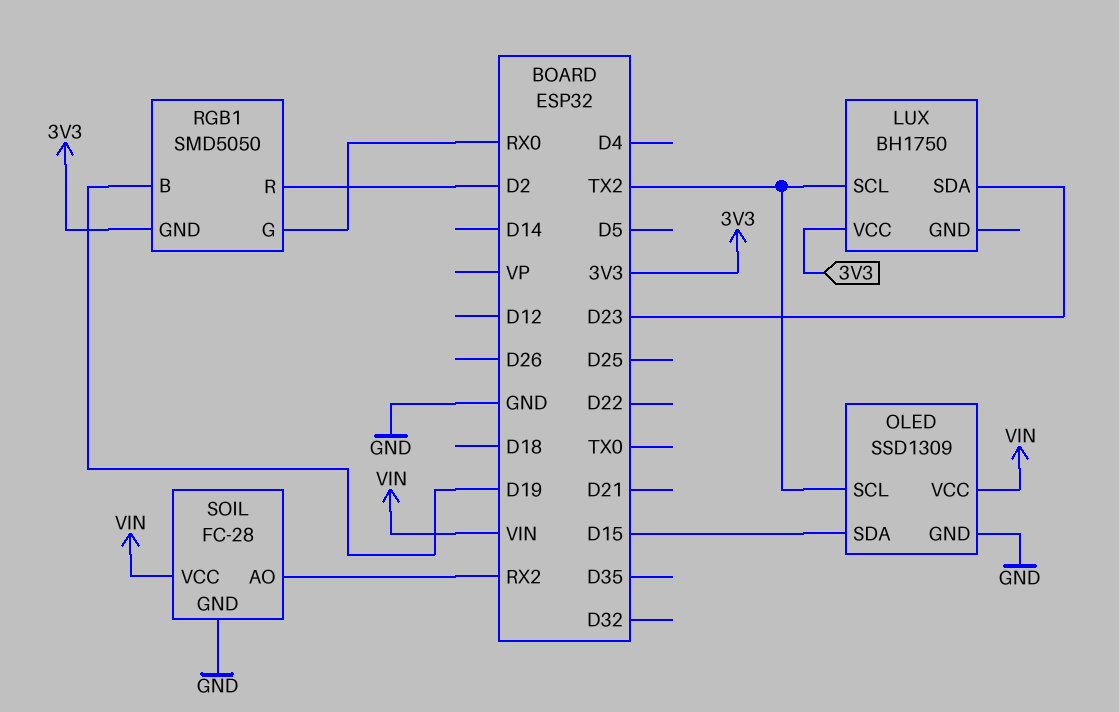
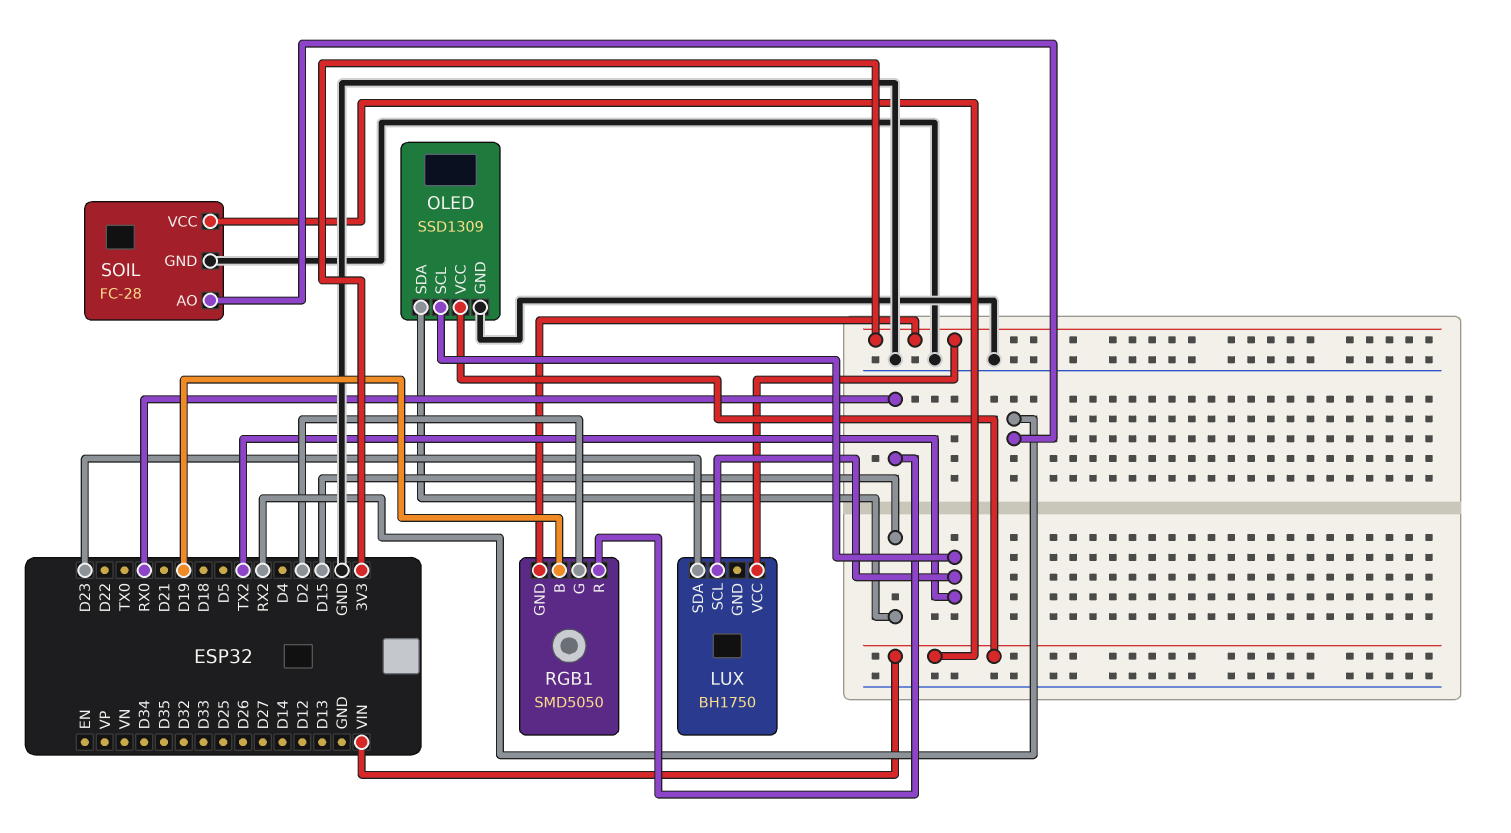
RGB1 pin G: RX0 -> D2
RGB1 pin R: D2 -> RX0

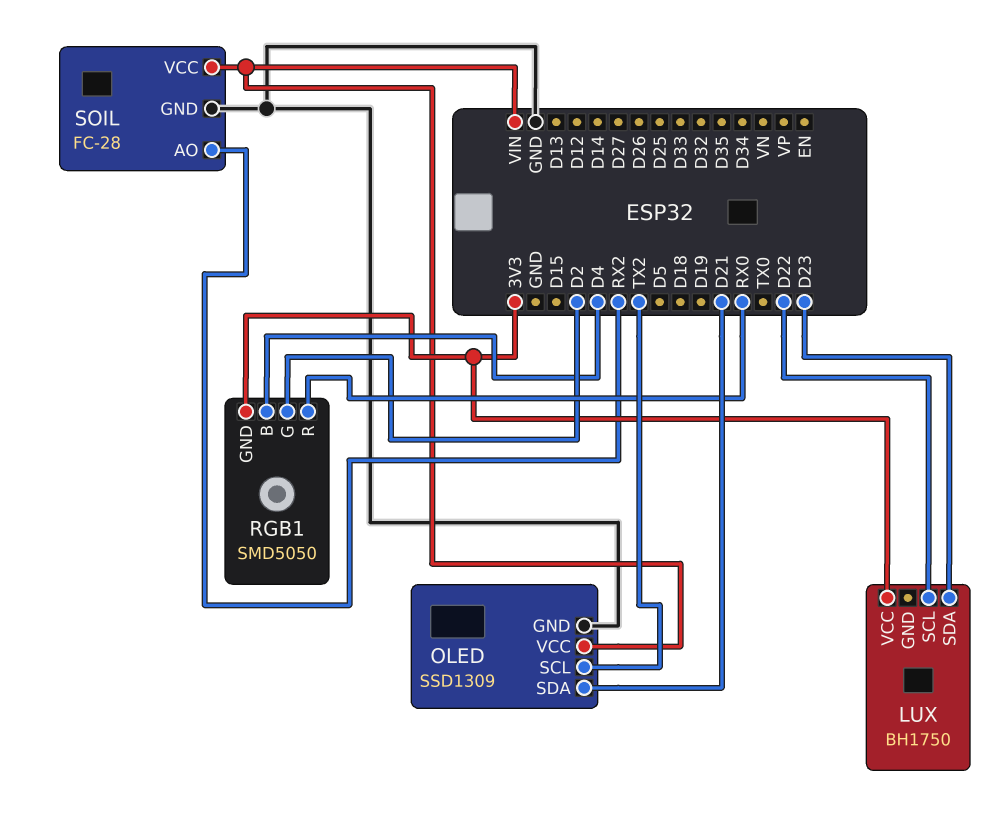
LUX pin SCL: TX2 -> D22
OLED pin SDA: D15 -> D21
RGB1 pin B: D19 -> D4

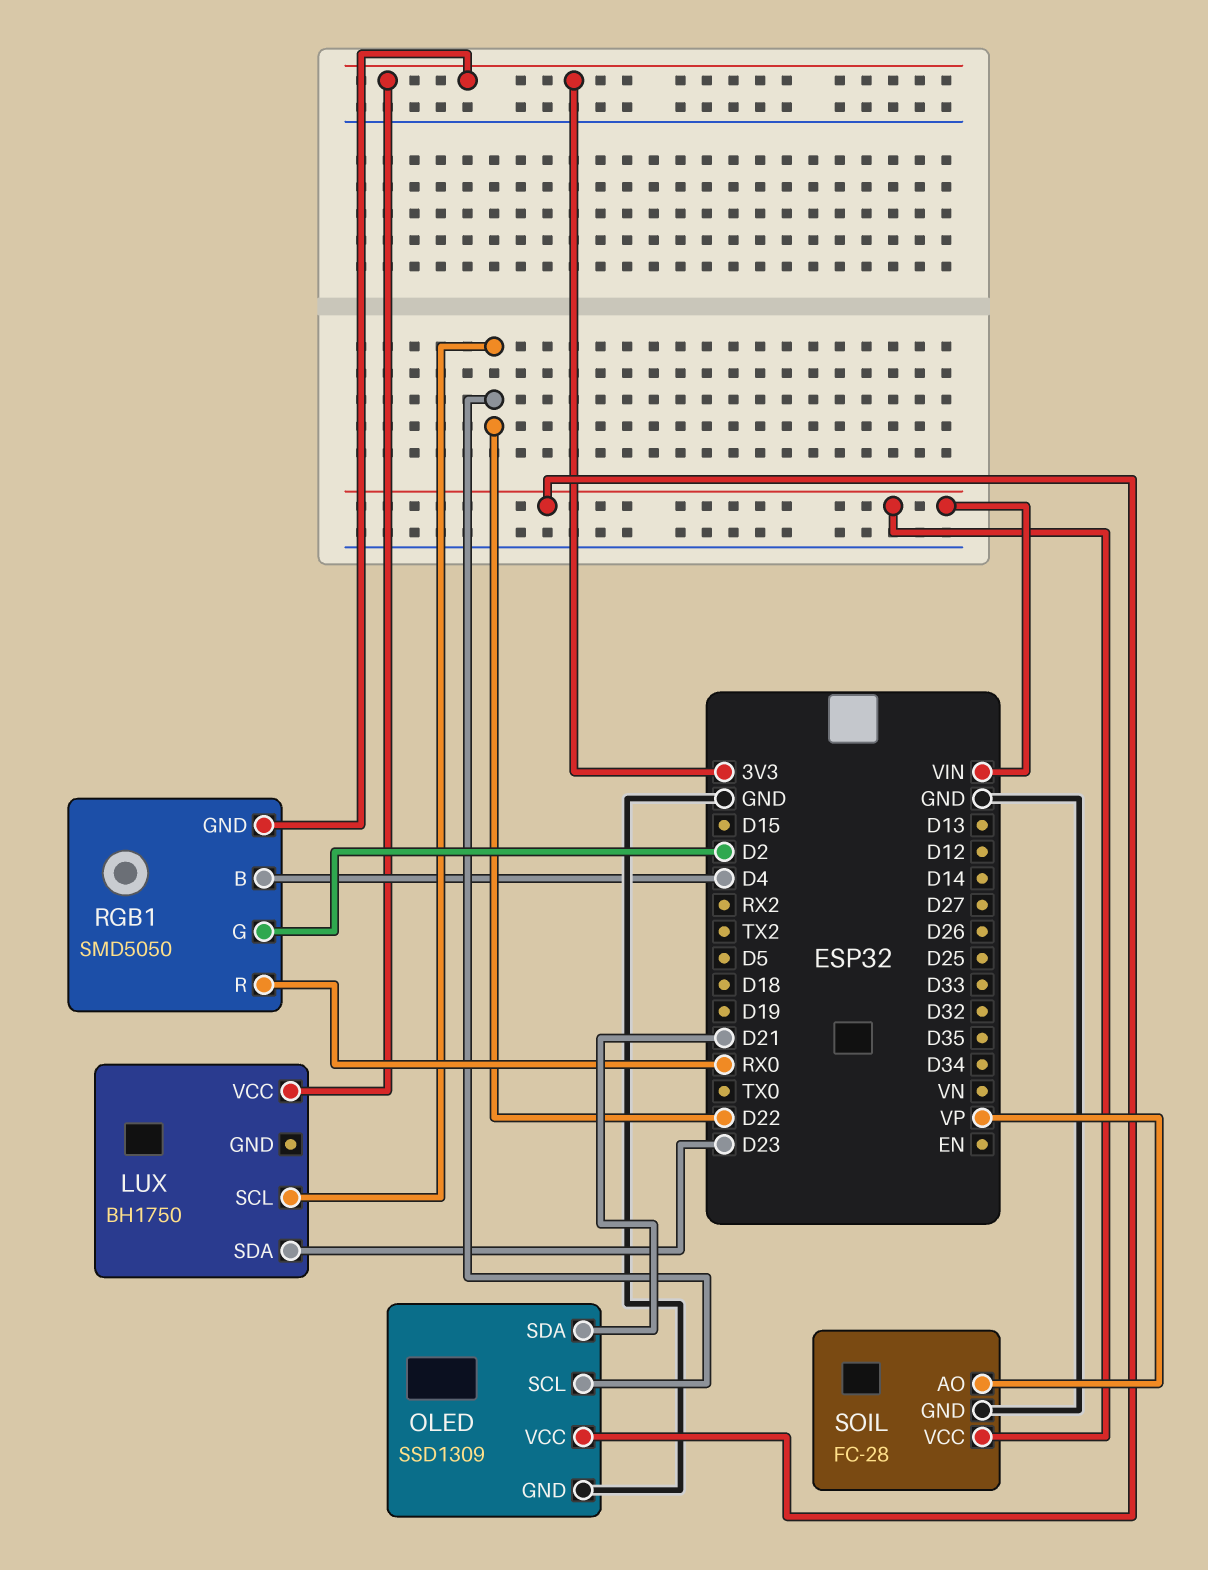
OLED pin SCL: TX2 -> D22
SOIL pin AO: RX2 -> VP

